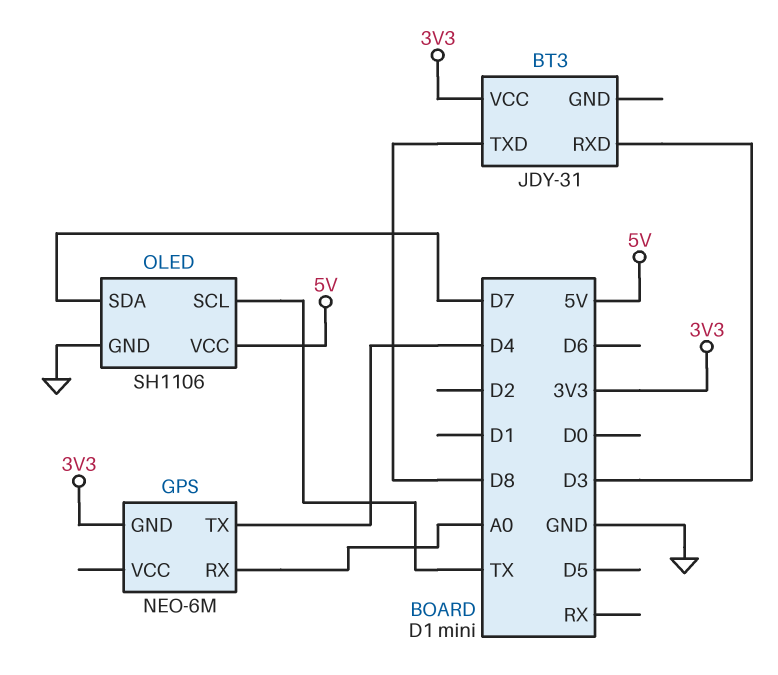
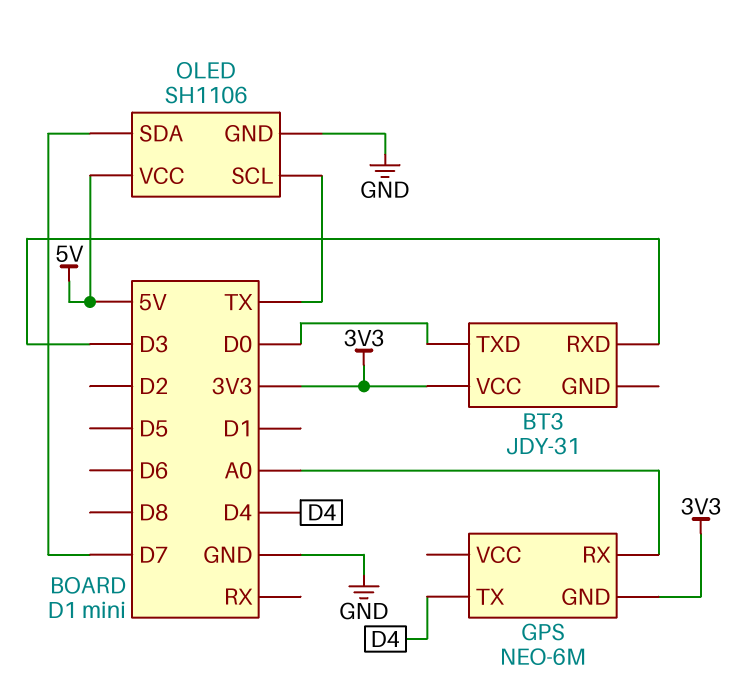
BT3 pin TXD: D8 -> D0

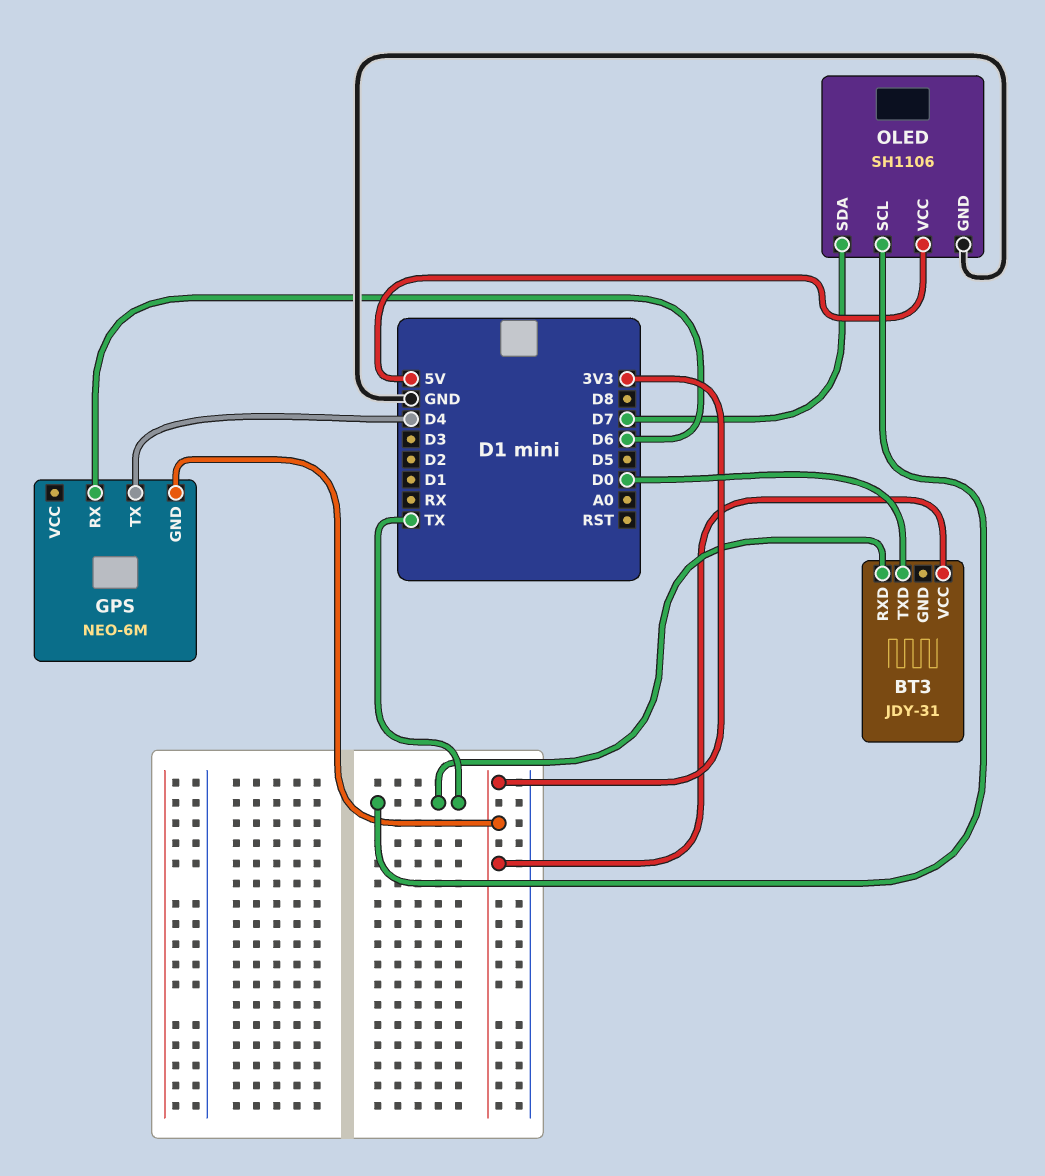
BT3 pin RXD: D3 -> TX
GPS pin RX: A0 -> D6

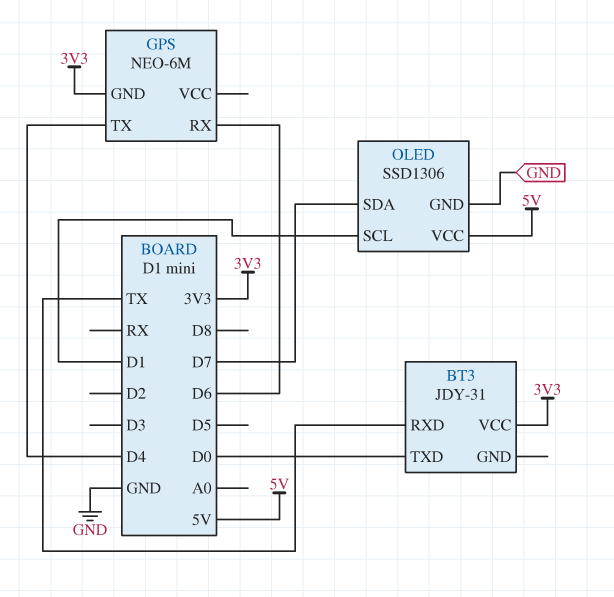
OLED: SH1106 -> SSD1306
OLED pin SCL: TX -> D1

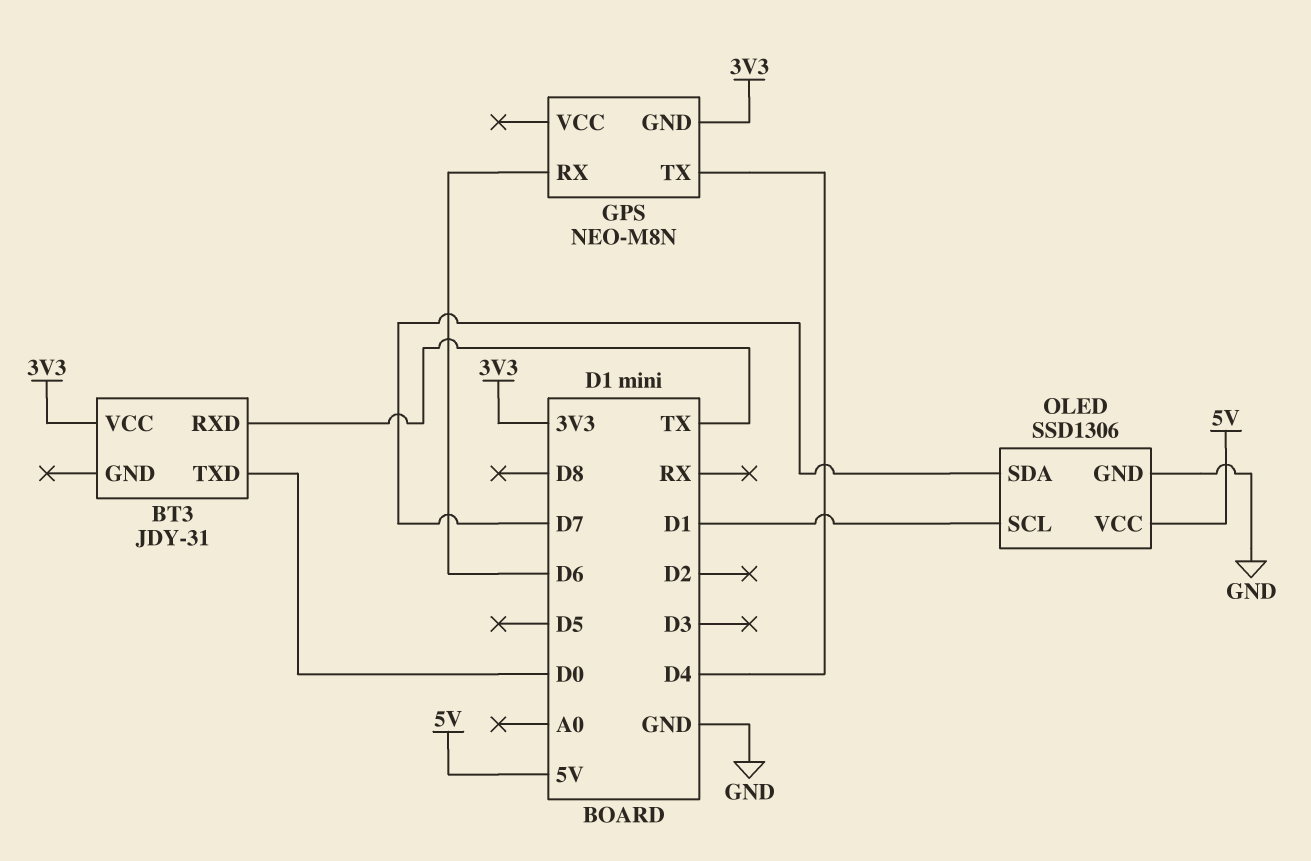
GPS: NEO-6M -> NEO-M8N

